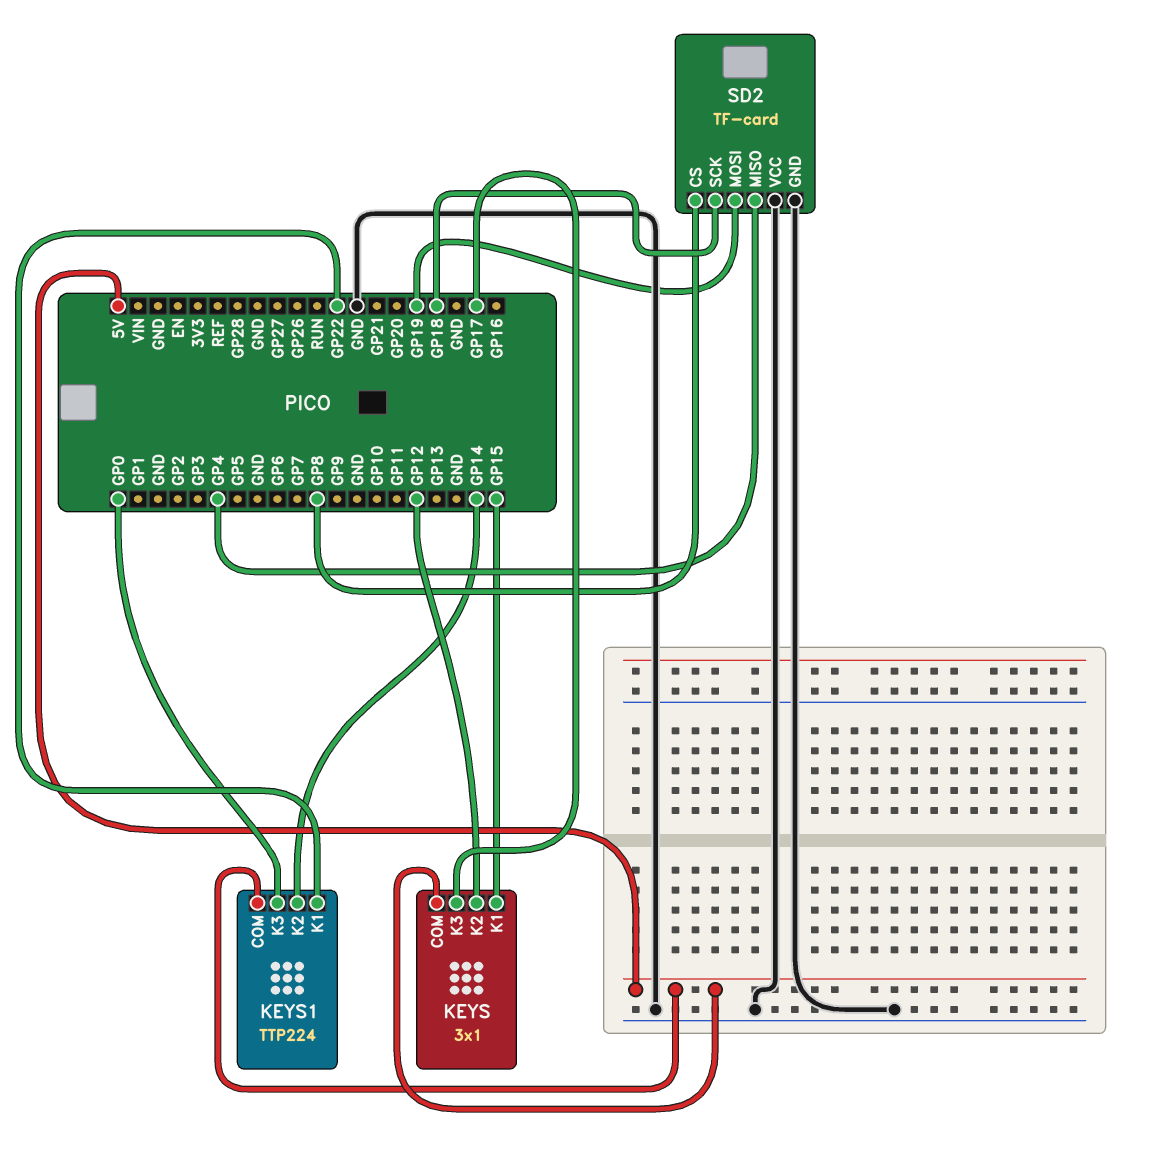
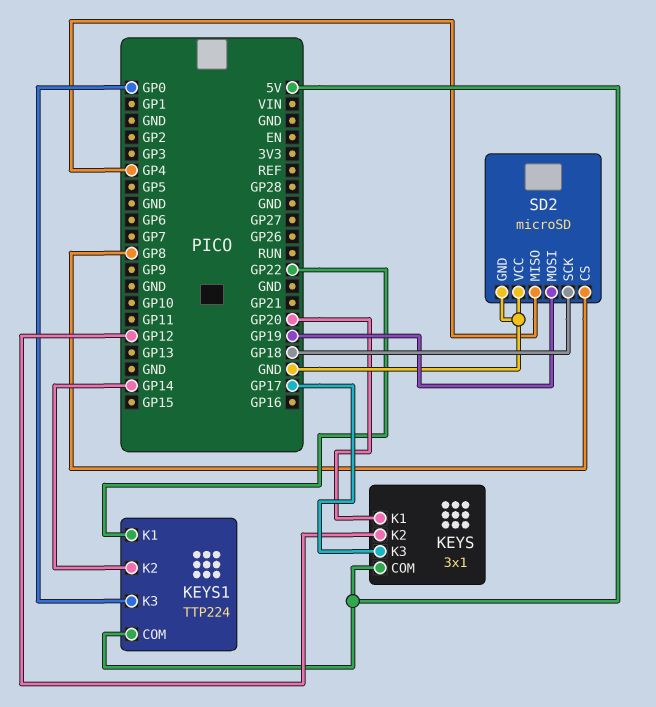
KEYS pin K1: GP15 -> GP20
SD2: TF-card -> microSD

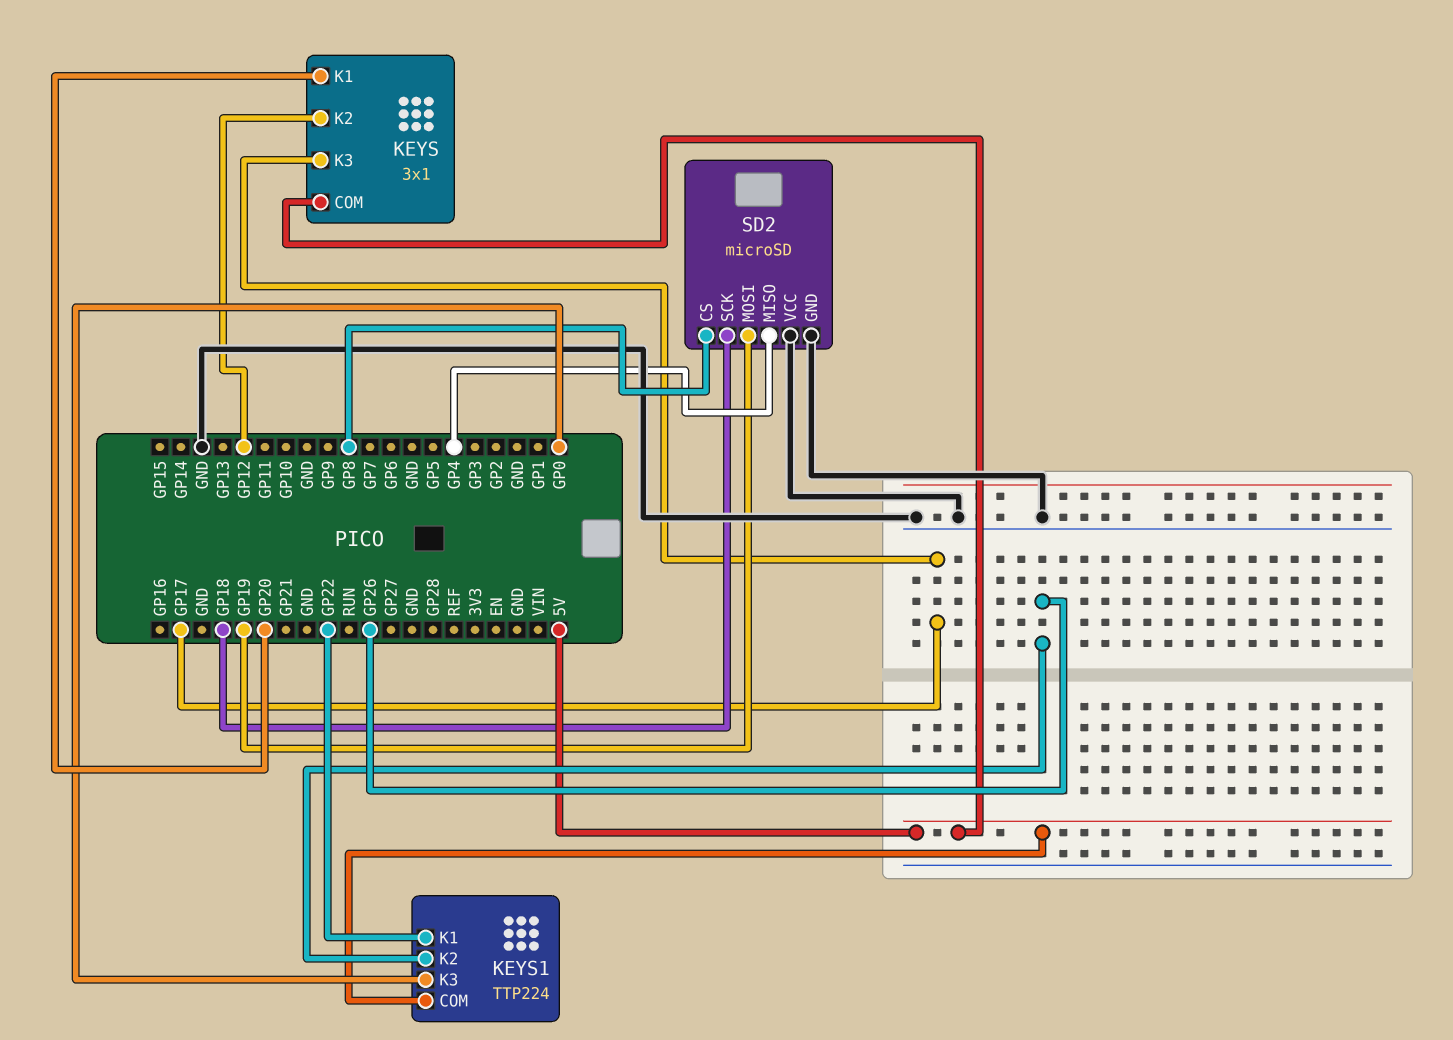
KEYS1 pin K2: GP14 -> GP26

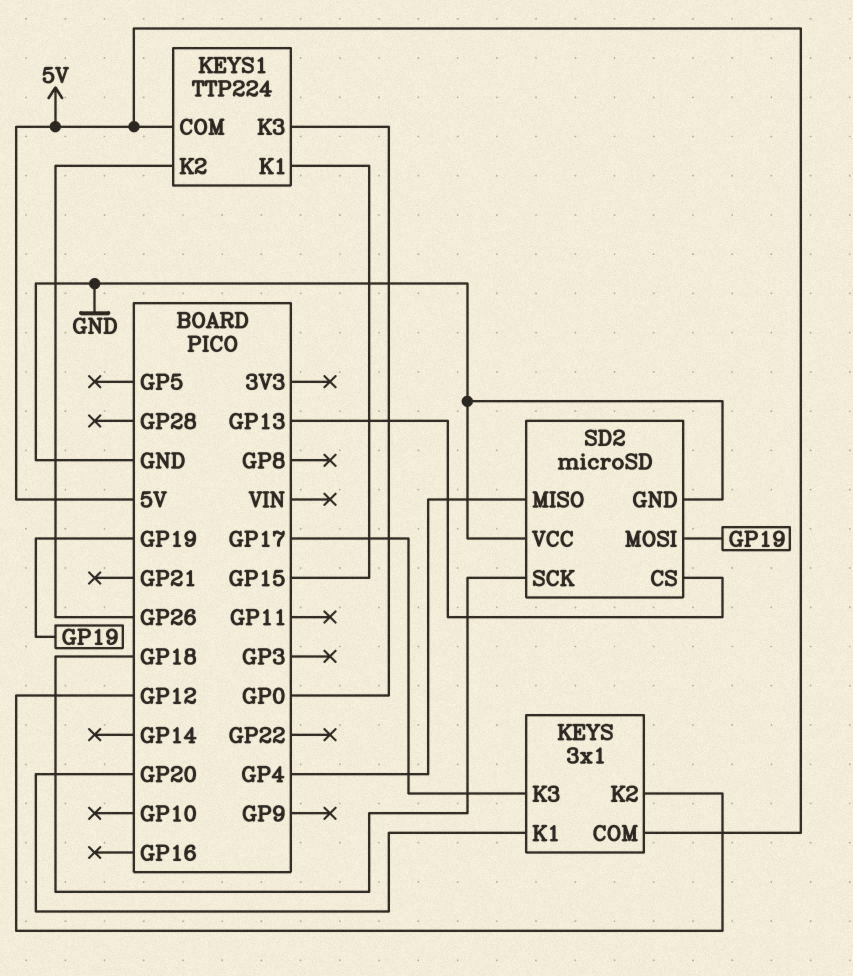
KEYS1 pin K1: GP22 -> GP15
SD2 pin CS: GP8 -> GP13

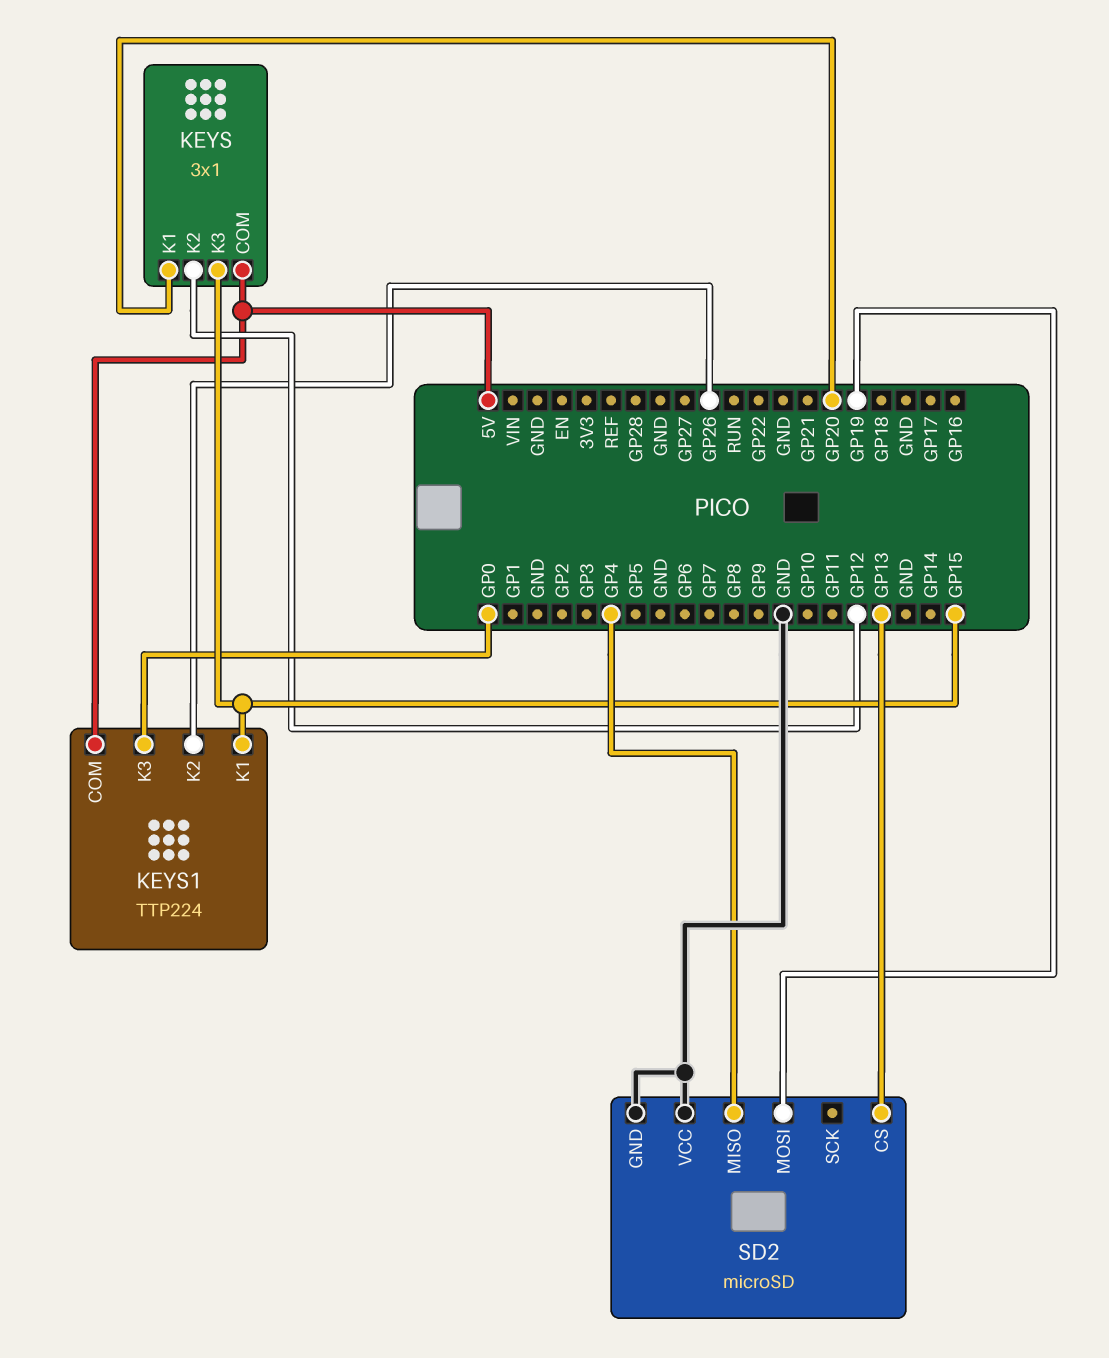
KEYS pin K3: GP17 -> GP15
SD2 pin SCK: GP18 -> none

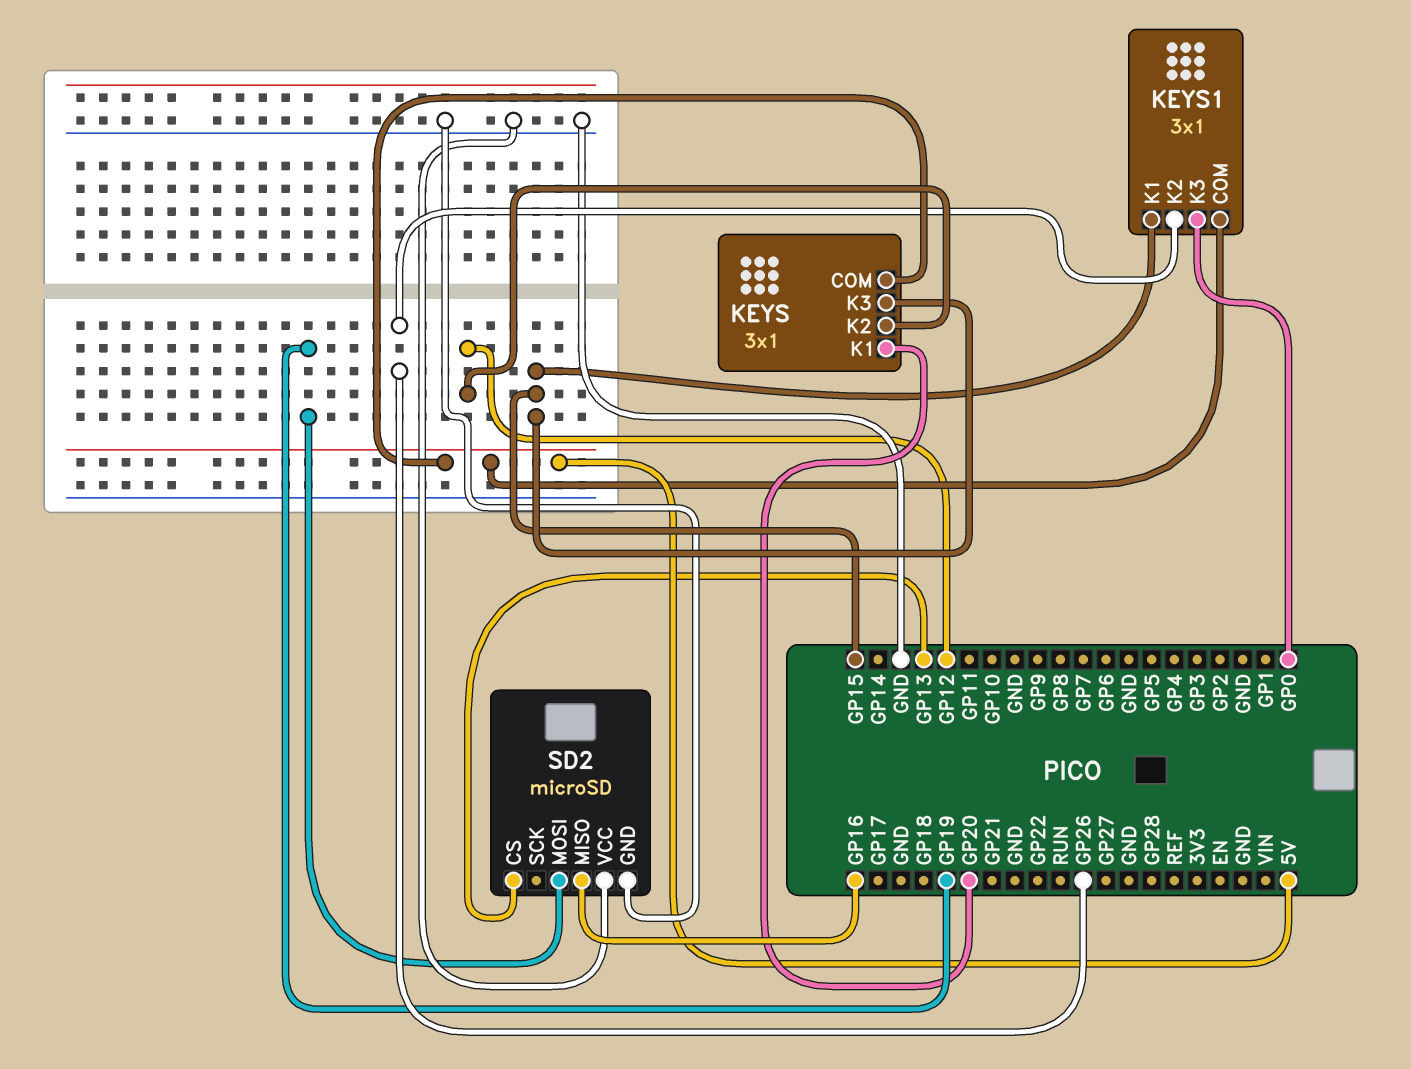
KEYS1: TTP224 -> 3x1
SD2 pin MISO: GP4 -> GP16

